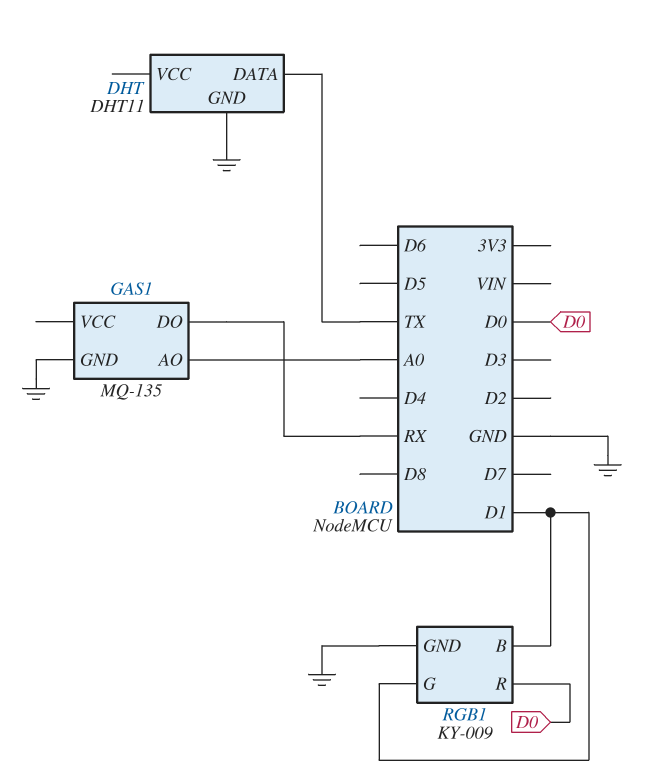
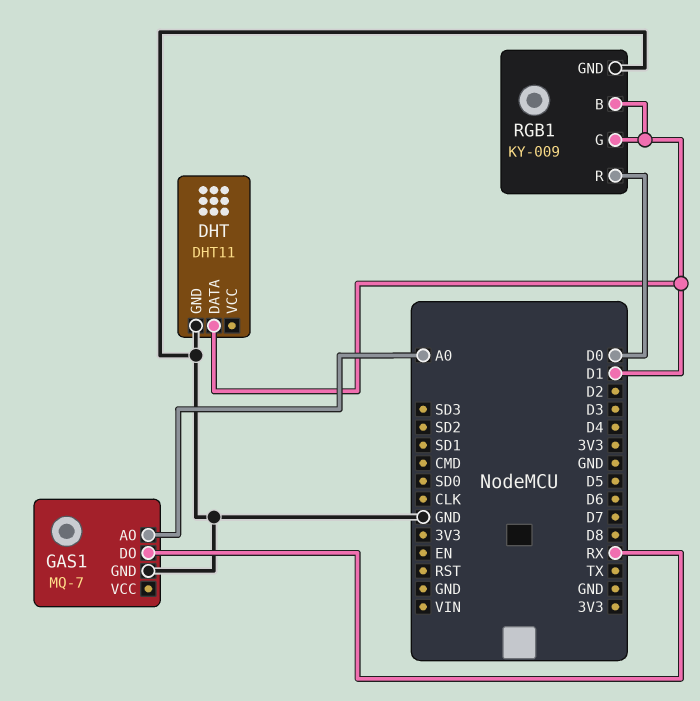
DHT pin DATA: TX -> D1
GAS1: MQ-135 -> MQ-7

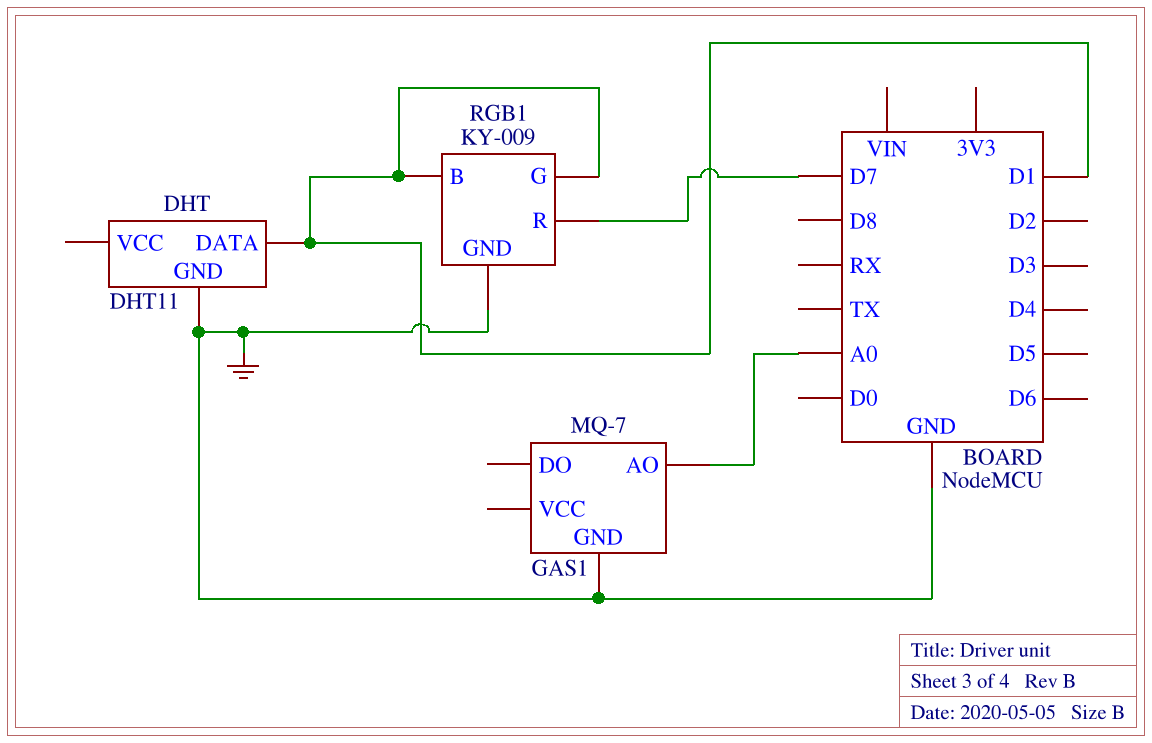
GAS1 pin DO: RX -> none
RGB1 pin R: D0 -> D7

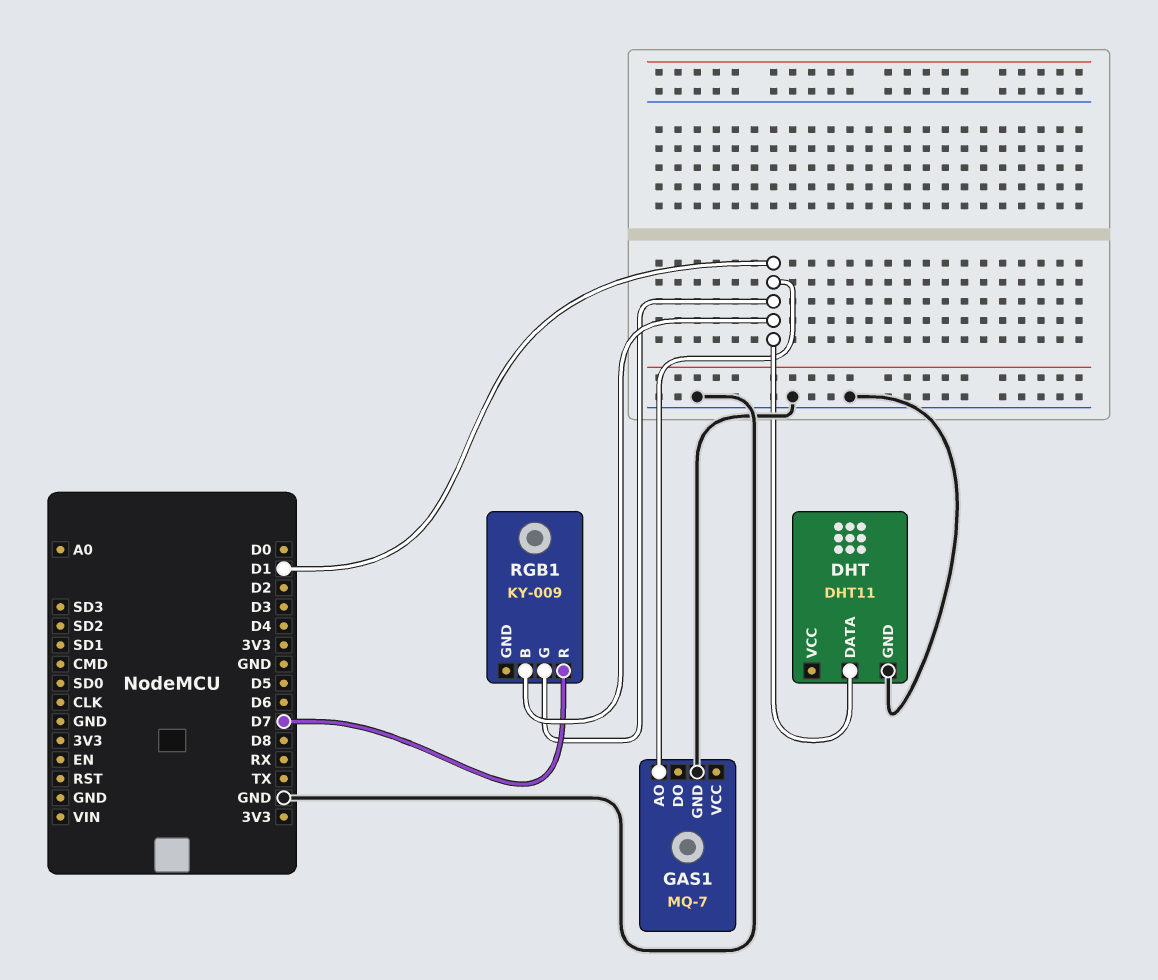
GAS1 pin AO: A0 -> D1
RGB1 pin GND: GND -> none

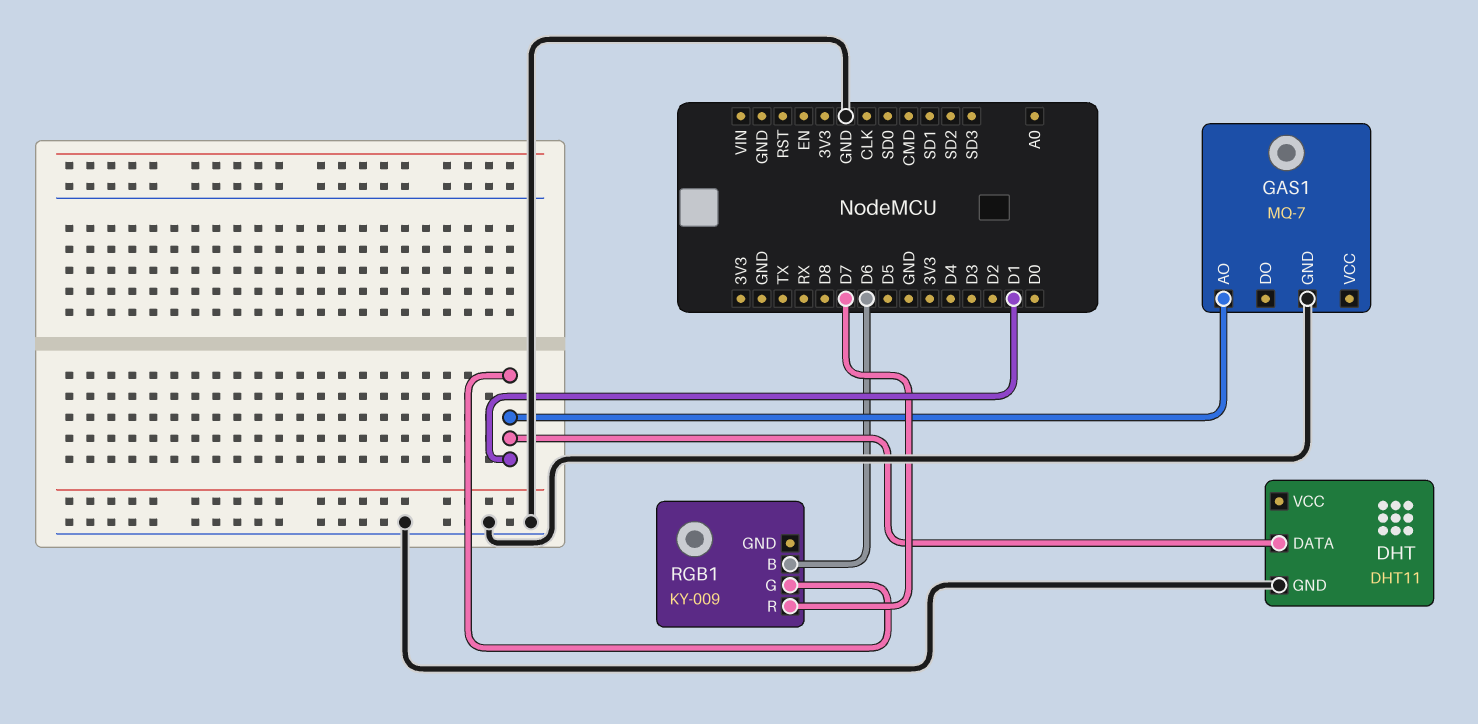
RGB1 pin B: D1 -> D6

